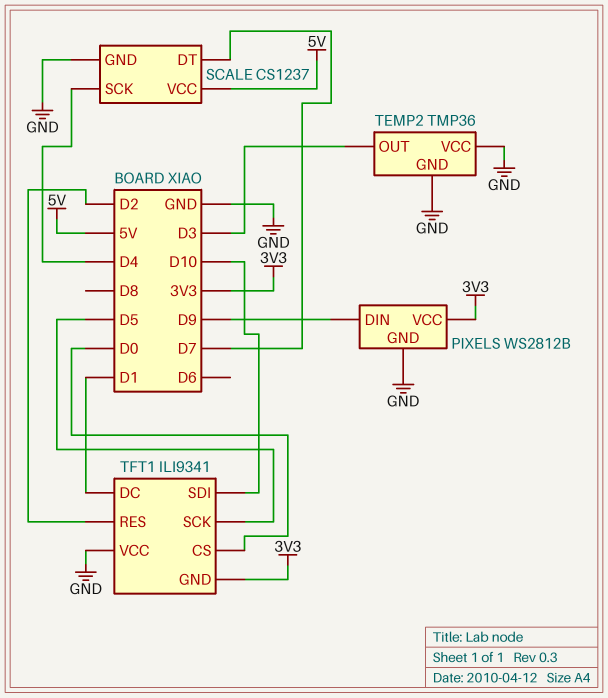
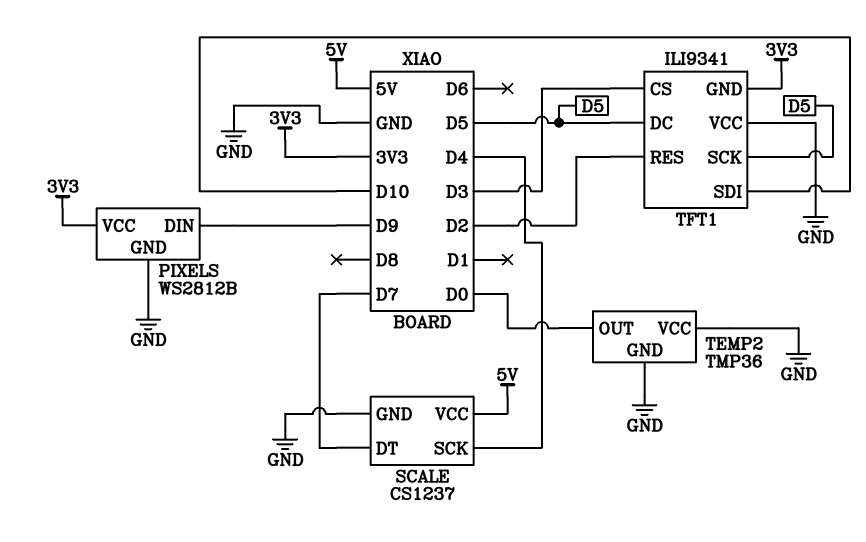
TEMP2 pin OUT: D3 -> D0
TFT1 pin CS: D0 -> D3
TFT1 pin DC: D1 -> D5

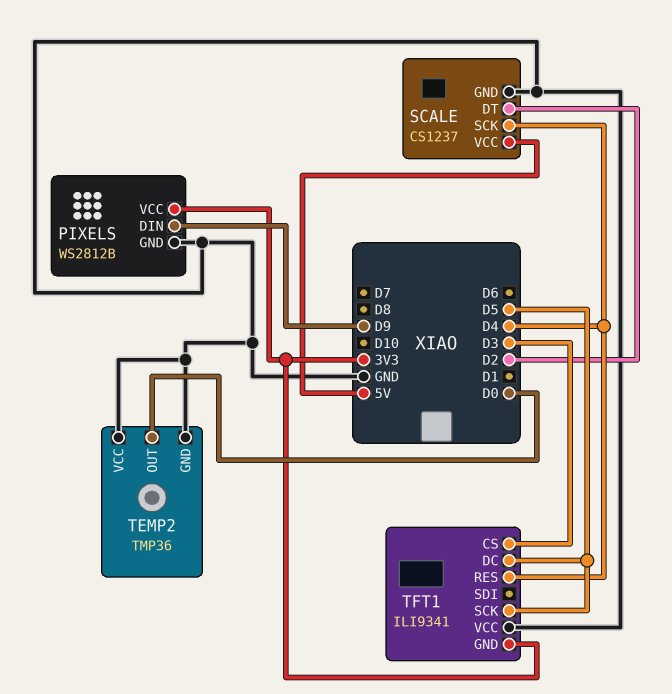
SCALE pin DT: D7 -> D2
TFT1 pin RES: D2 -> D4
TFT1 pin SDI: D10 -> none

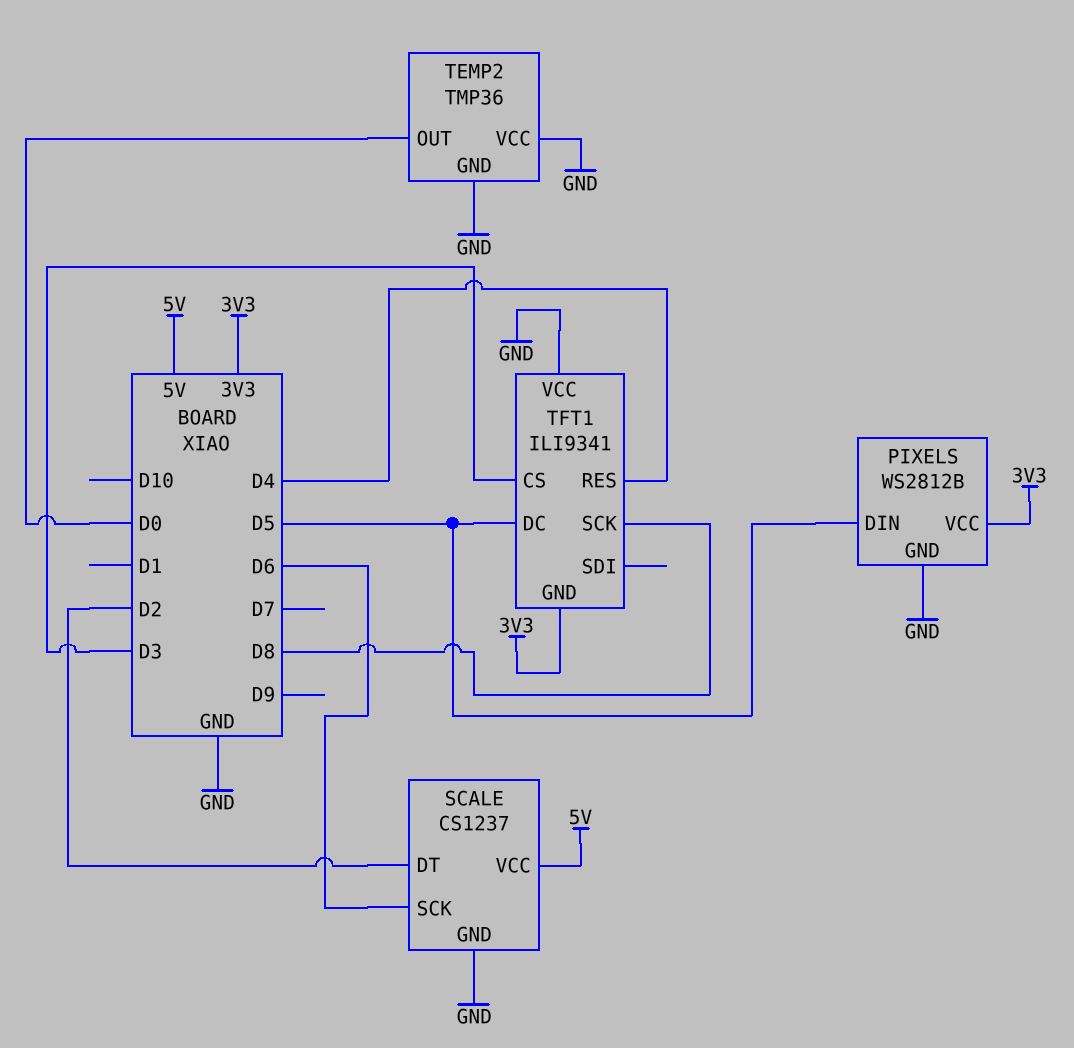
PIXELS pin DIN: D9 -> D5
SCALE pin SCK: D4 -> D6
TFT1 pin SCK: D5 -> D8

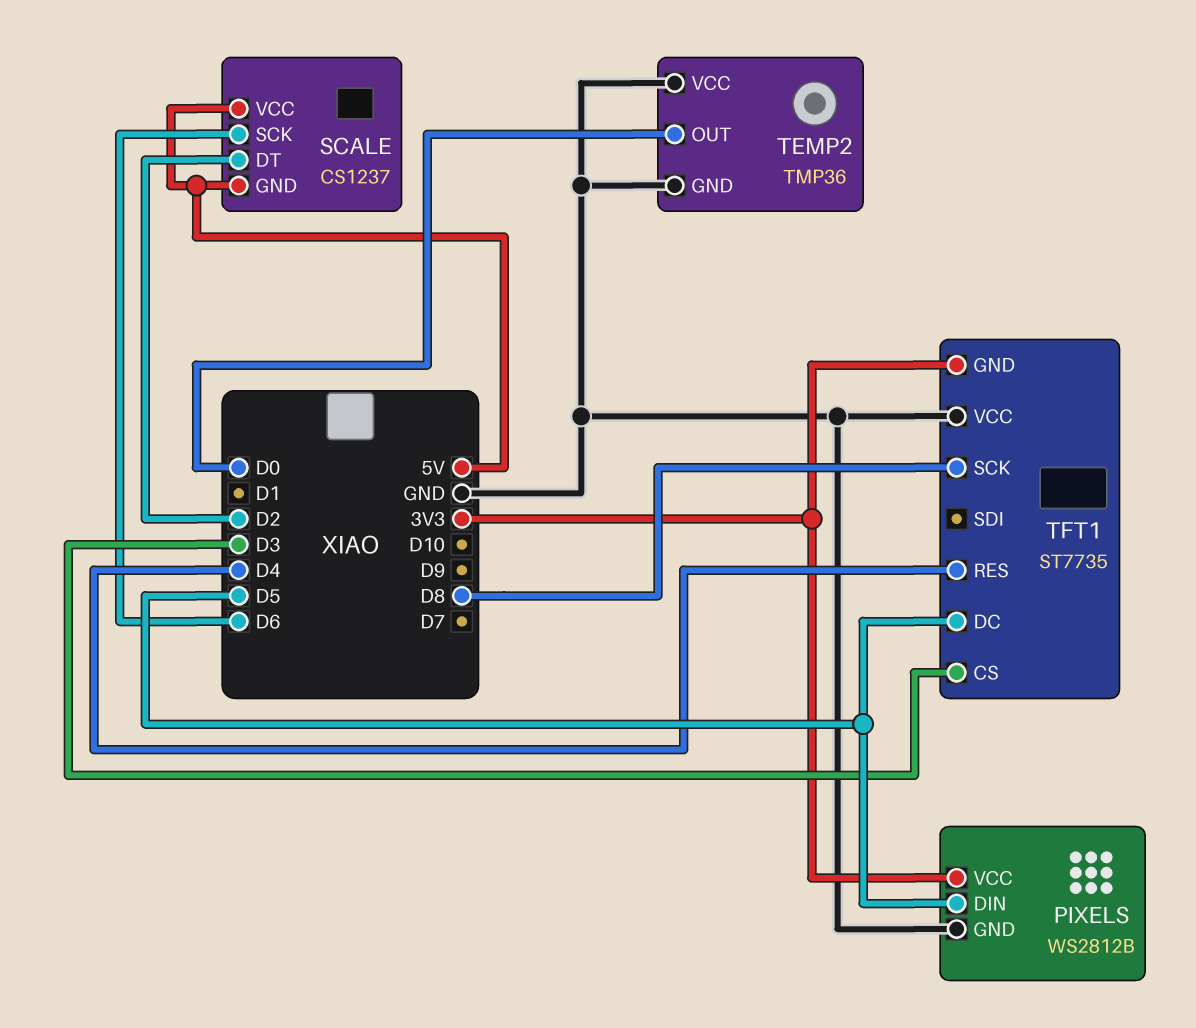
SCALE pin GND: GND -> 5V
TFT1: ILI9341 -> ST7735

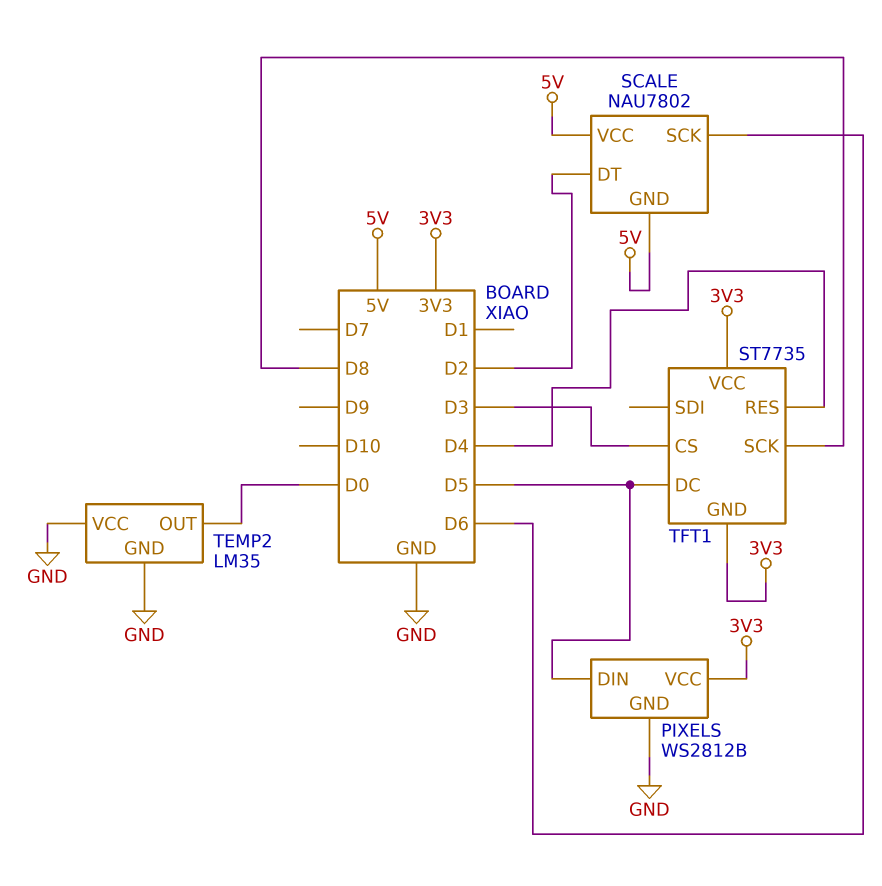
SCALE: CS1237 -> NAU7802
TEMP2: TMP36 -> LM35
TFT1 pin VCC: GND -> 3V3

